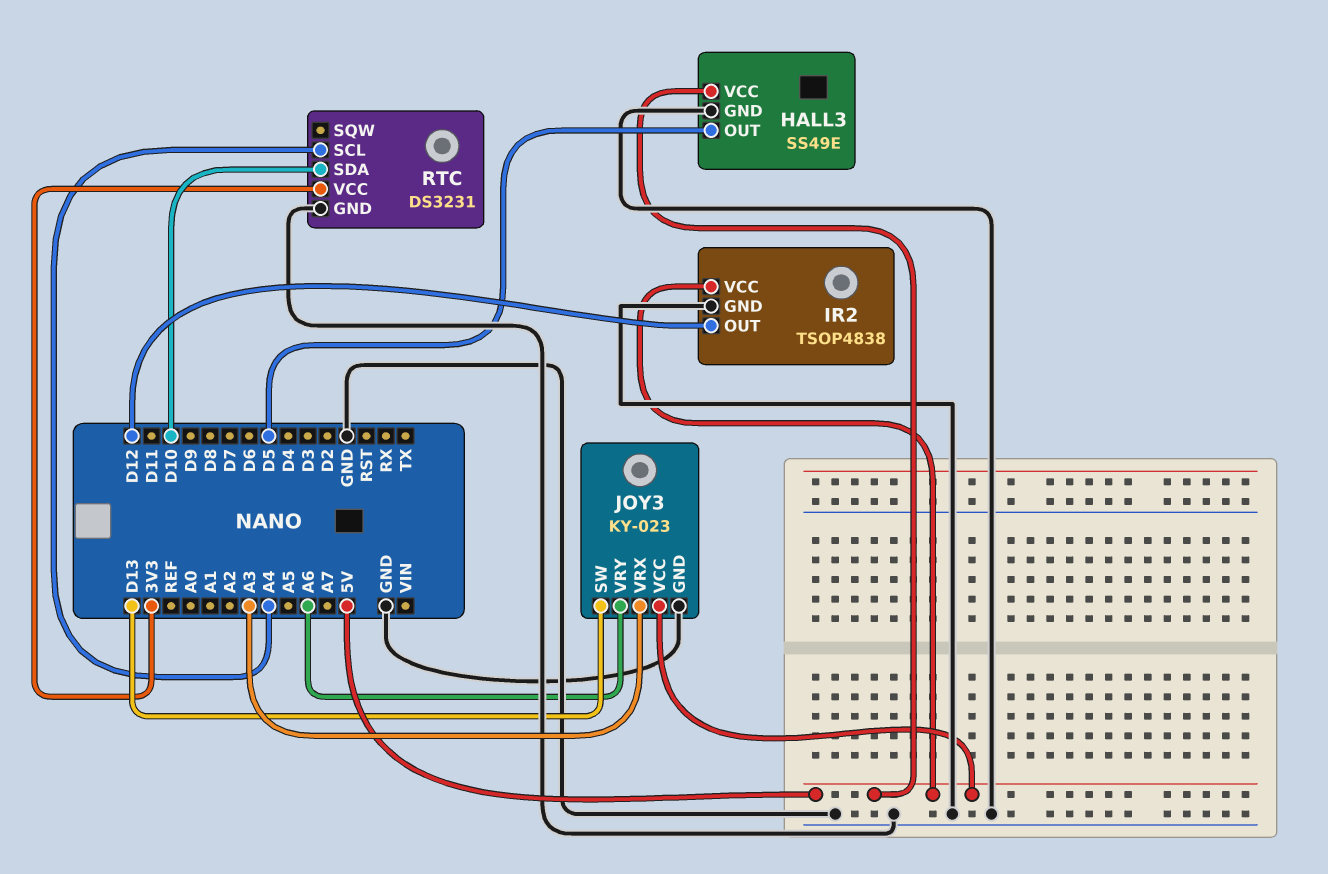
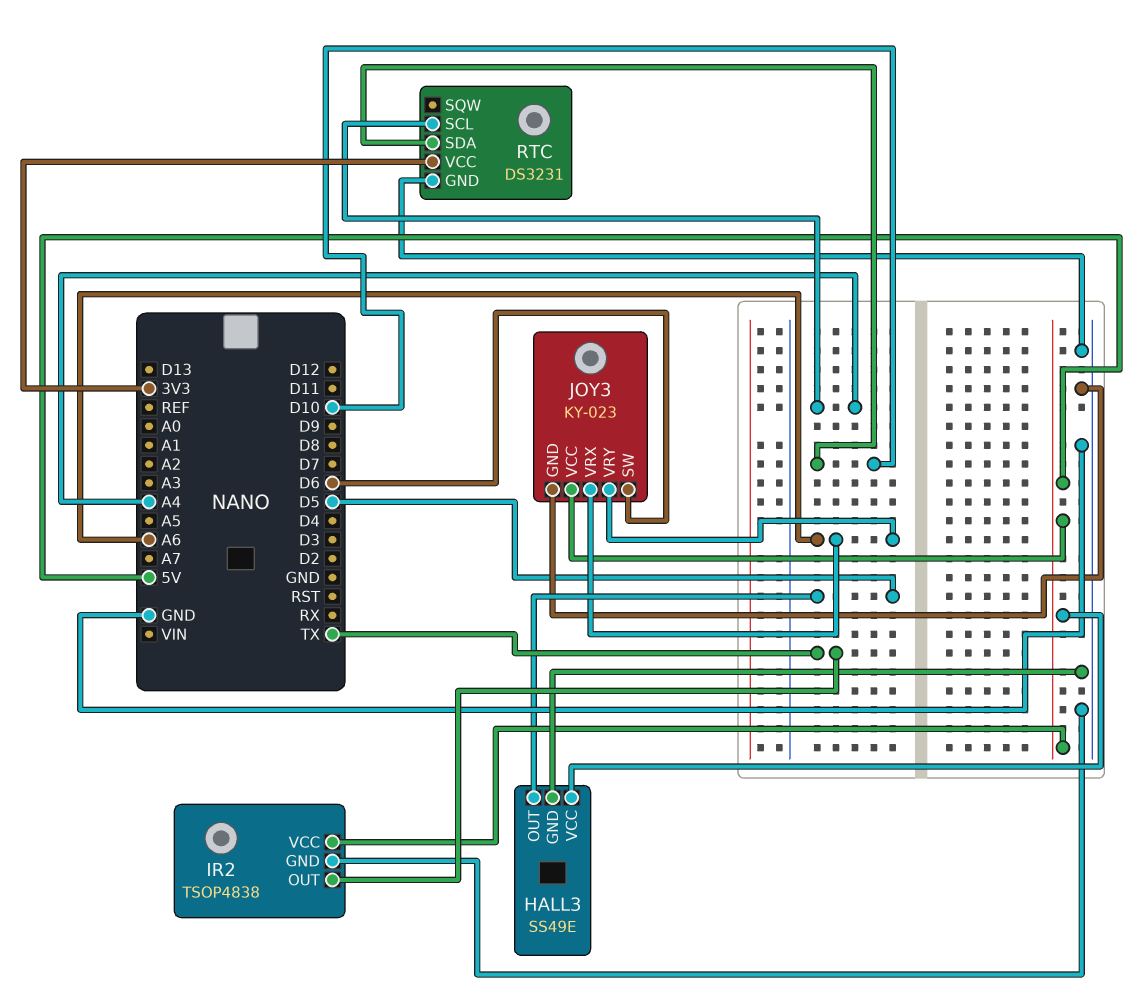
IR2 pin OUT: D12 -> TX
JOY3 pin SW: D13 -> D6
JOY3 pin VRX: A3 -> A6

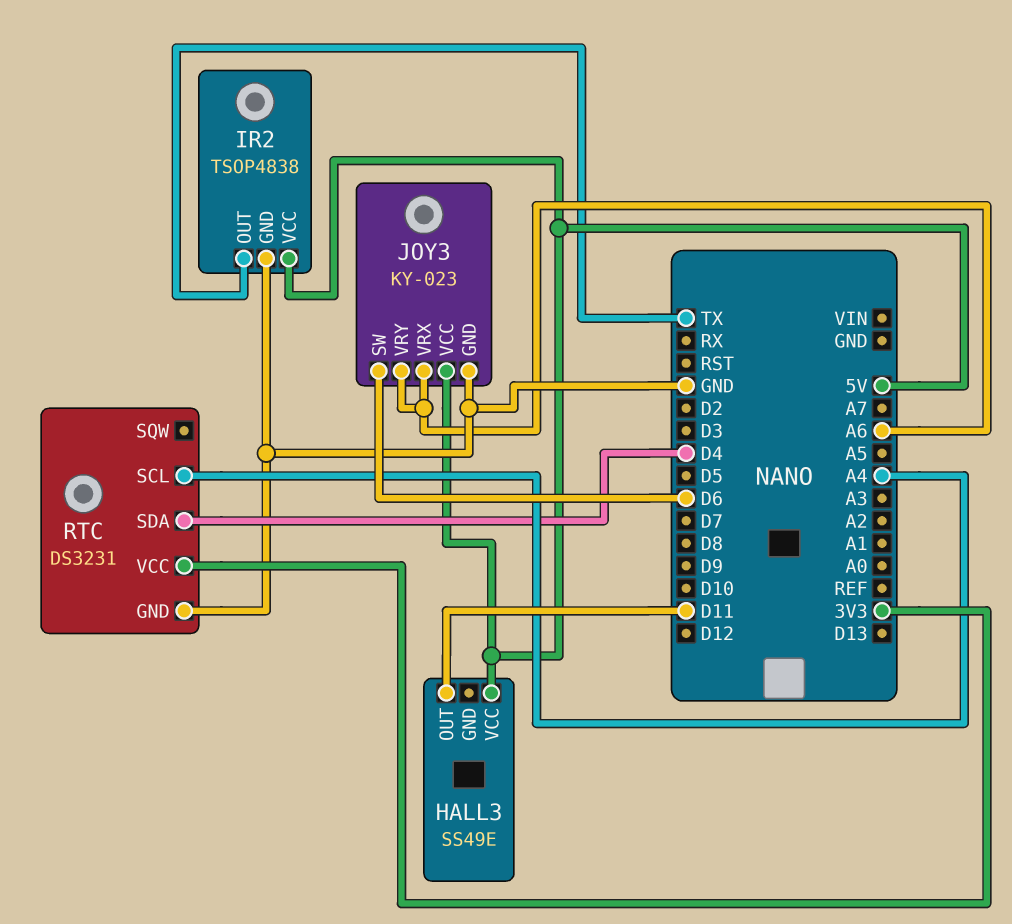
HALL3 pin GND: GND -> none
HALL3 pin OUT: D5 -> D11
RTC pin SDA: D10 -> D4

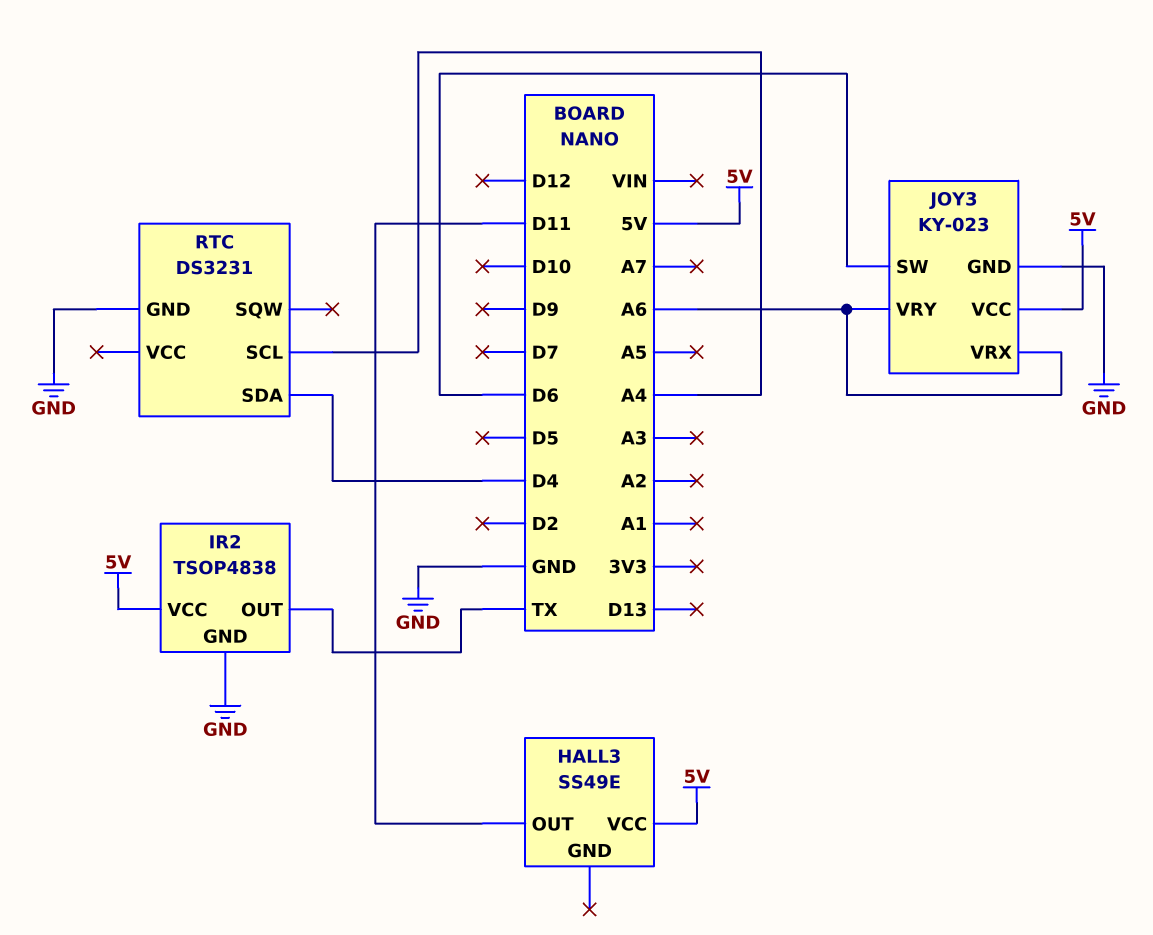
RTC pin VCC: 3V3 -> none

